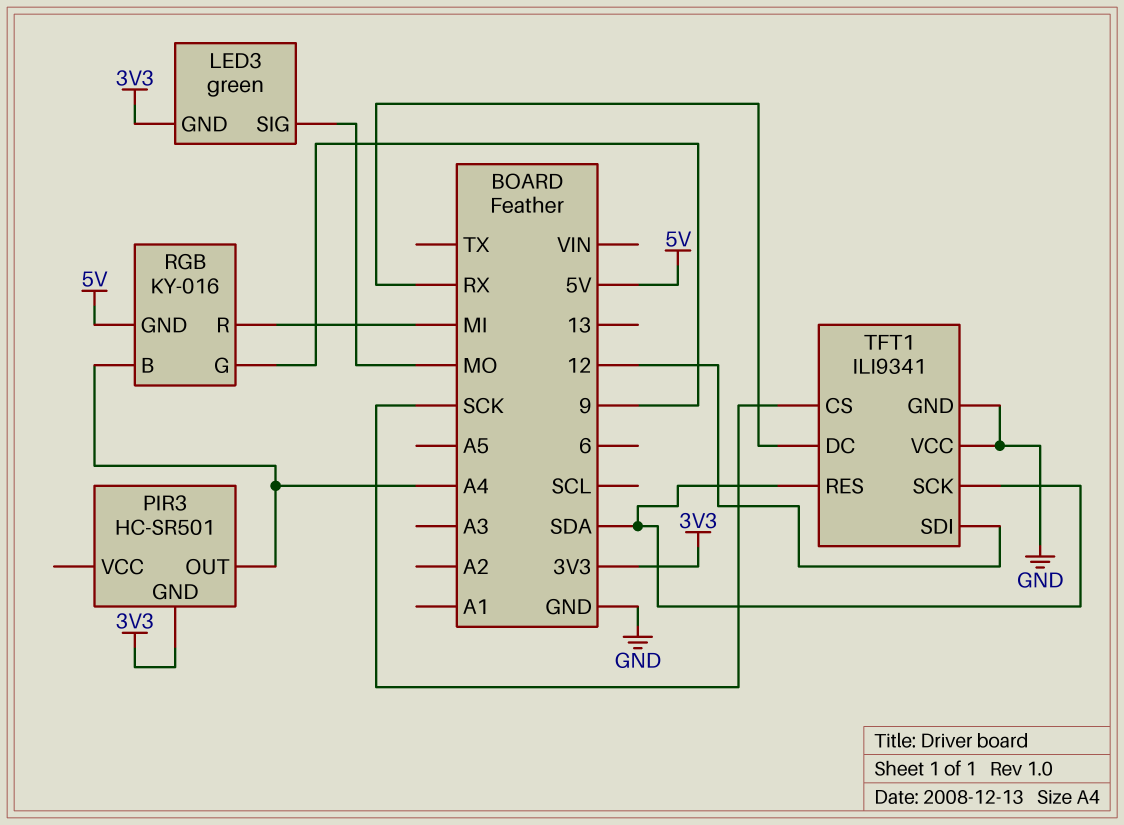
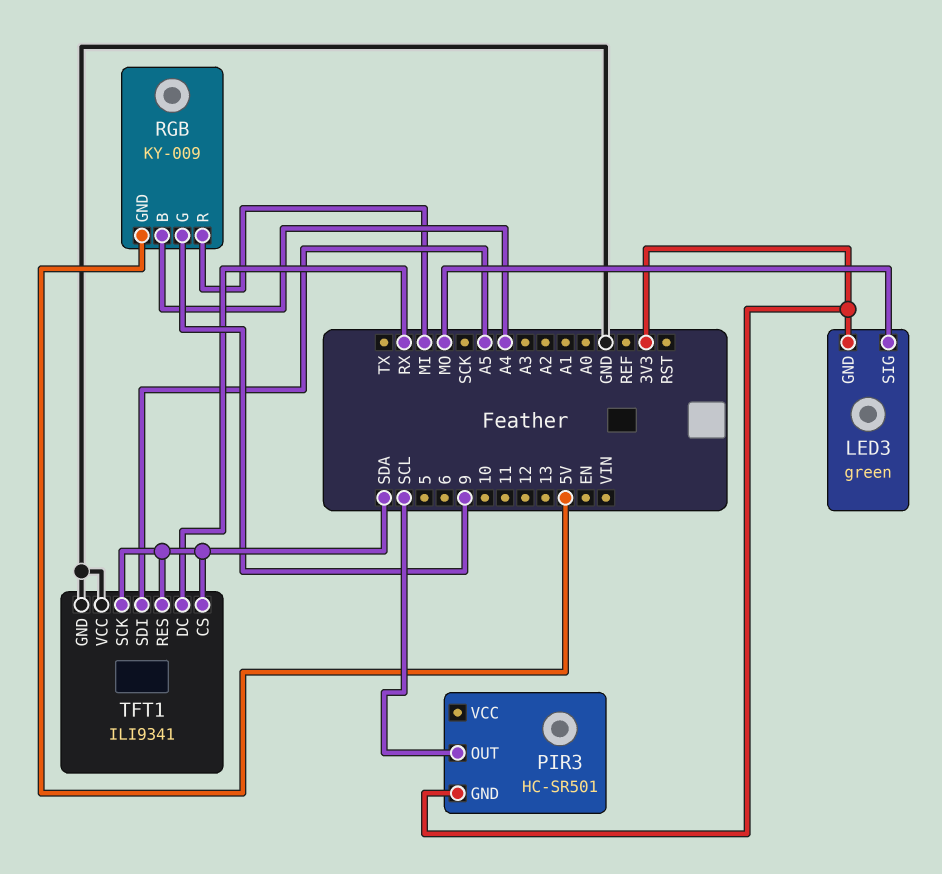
PIR3 pin OUT: A4 -> SCL
RGB: KY-016 -> KY-009
TFT1 pin CS: SCK -> SDA
TFT1 pin SDI: 12 -> A5

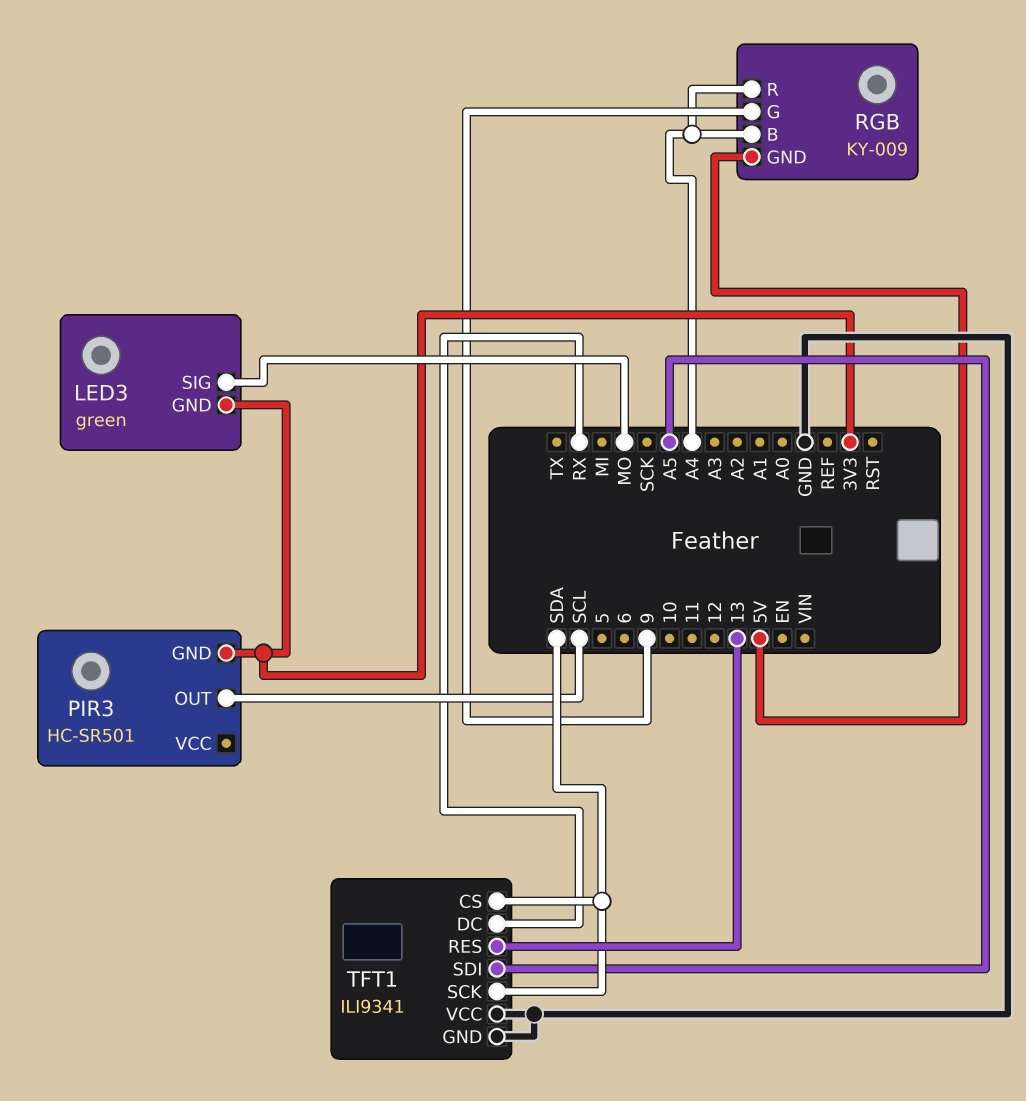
RGB pin R: MI -> A4
TFT1 pin RES: SDA -> 13

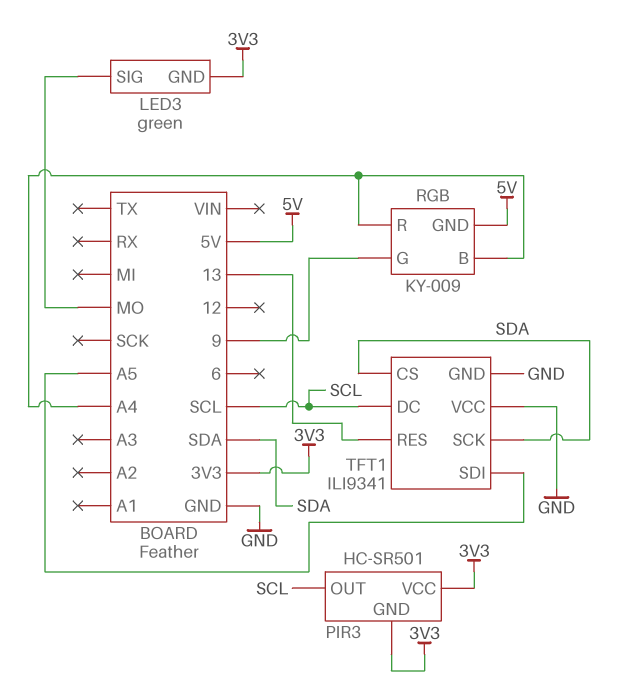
PIR3 pin VCC: none -> 3V3
TFT1 pin DC: RX -> SCL

